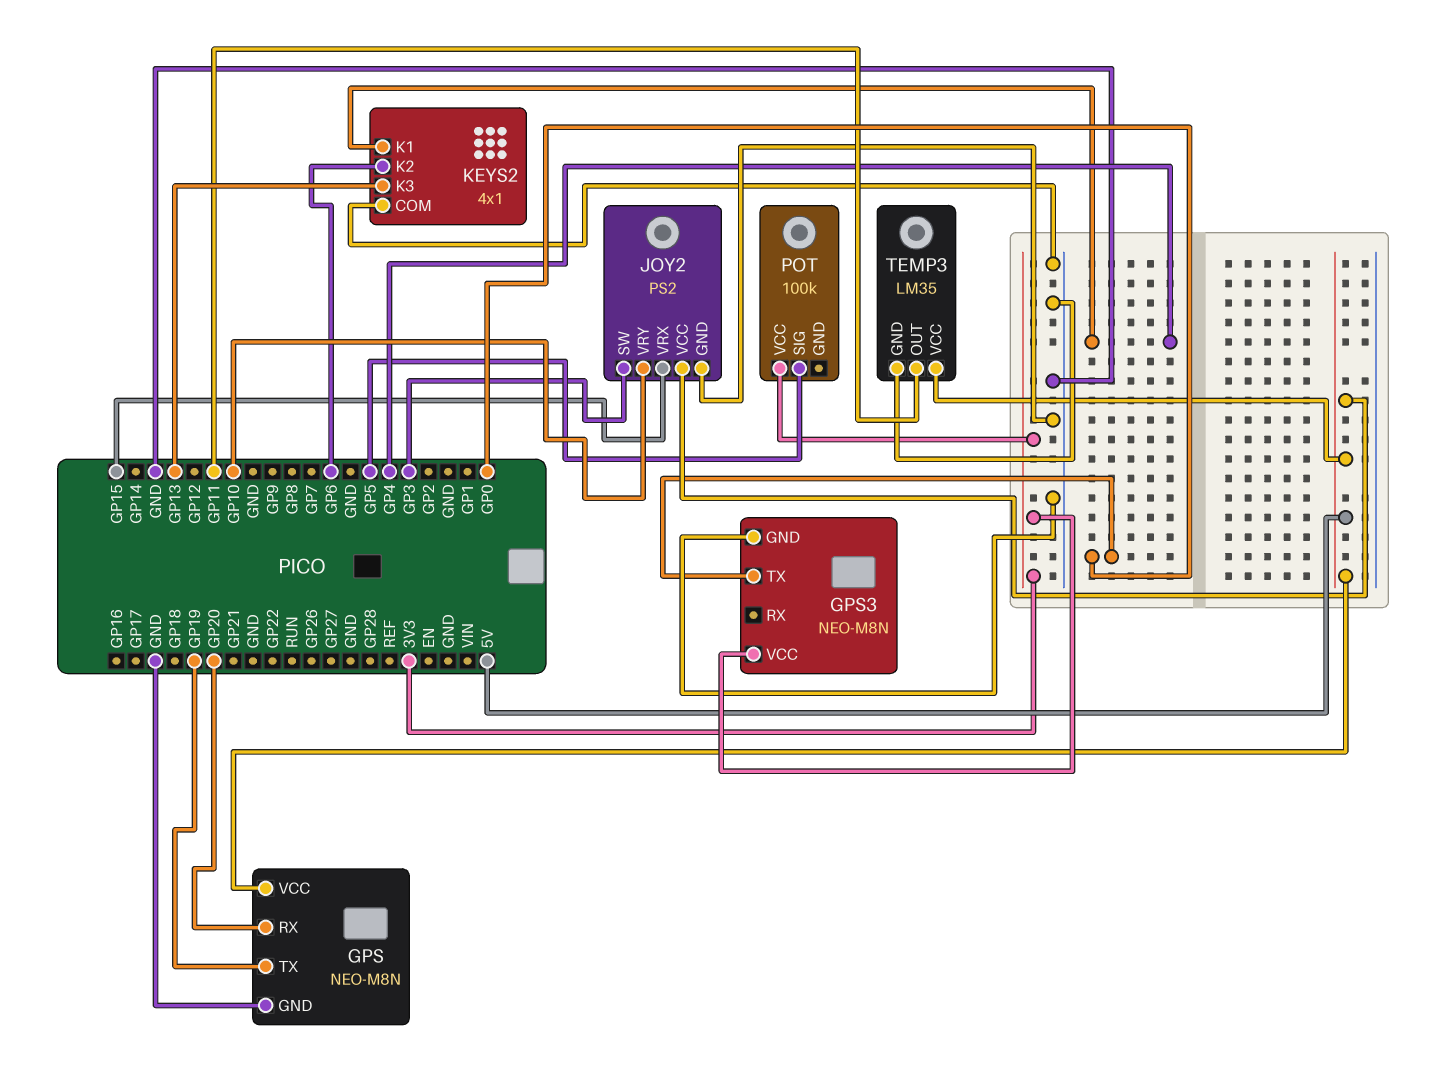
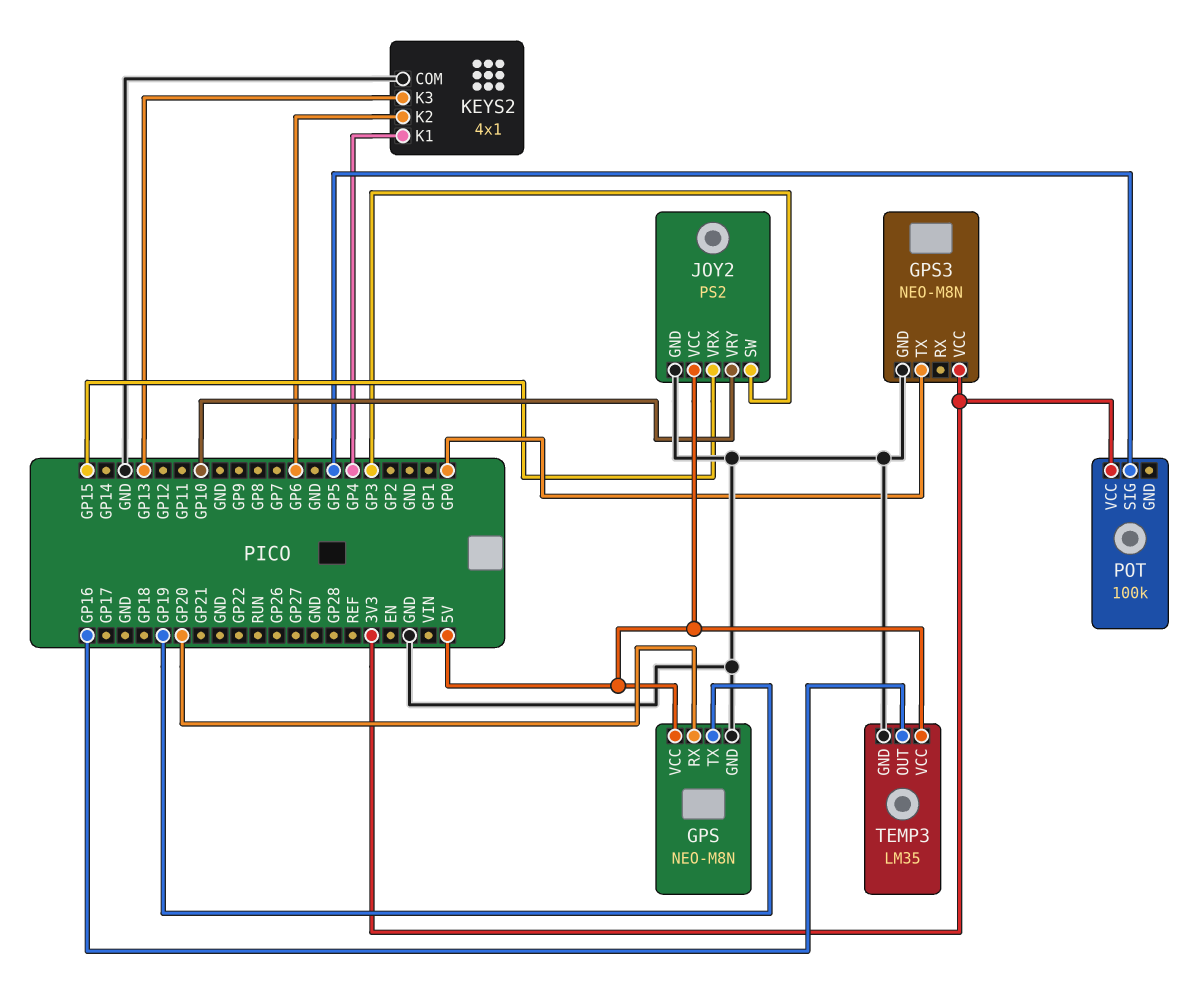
TEMP3 pin OUT: GP11 -> GP16

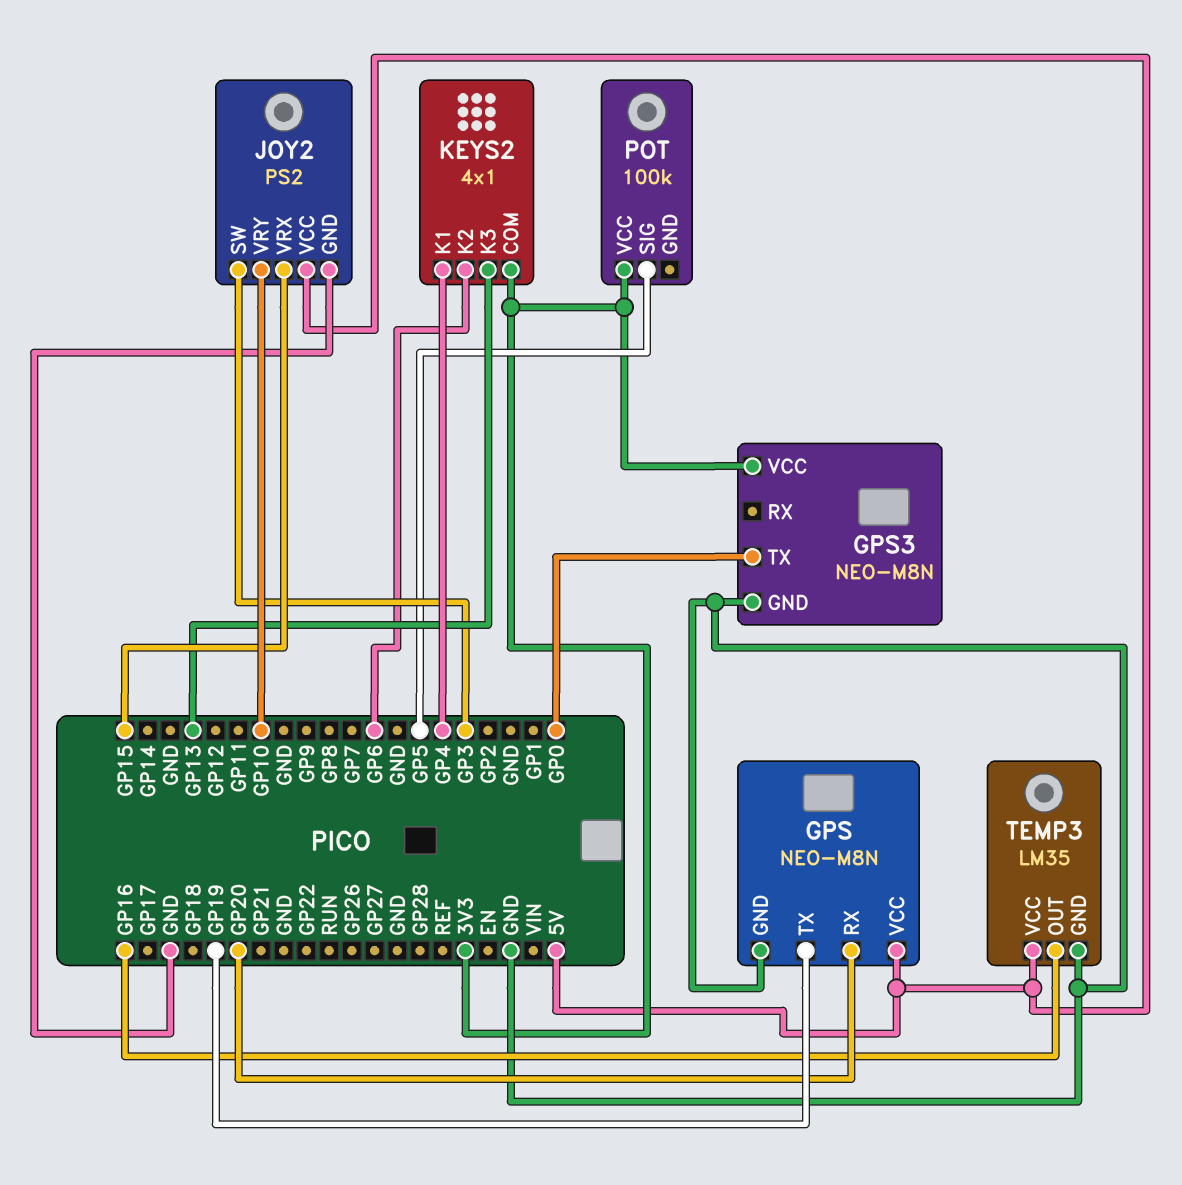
KEYS2 pin COM: GND -> 3V3

